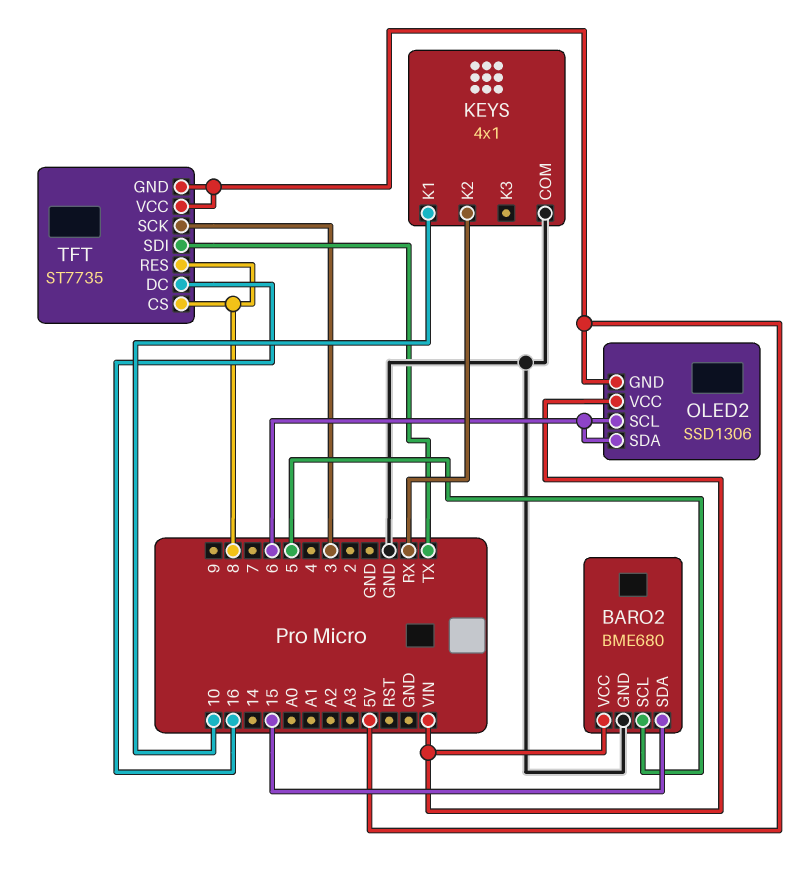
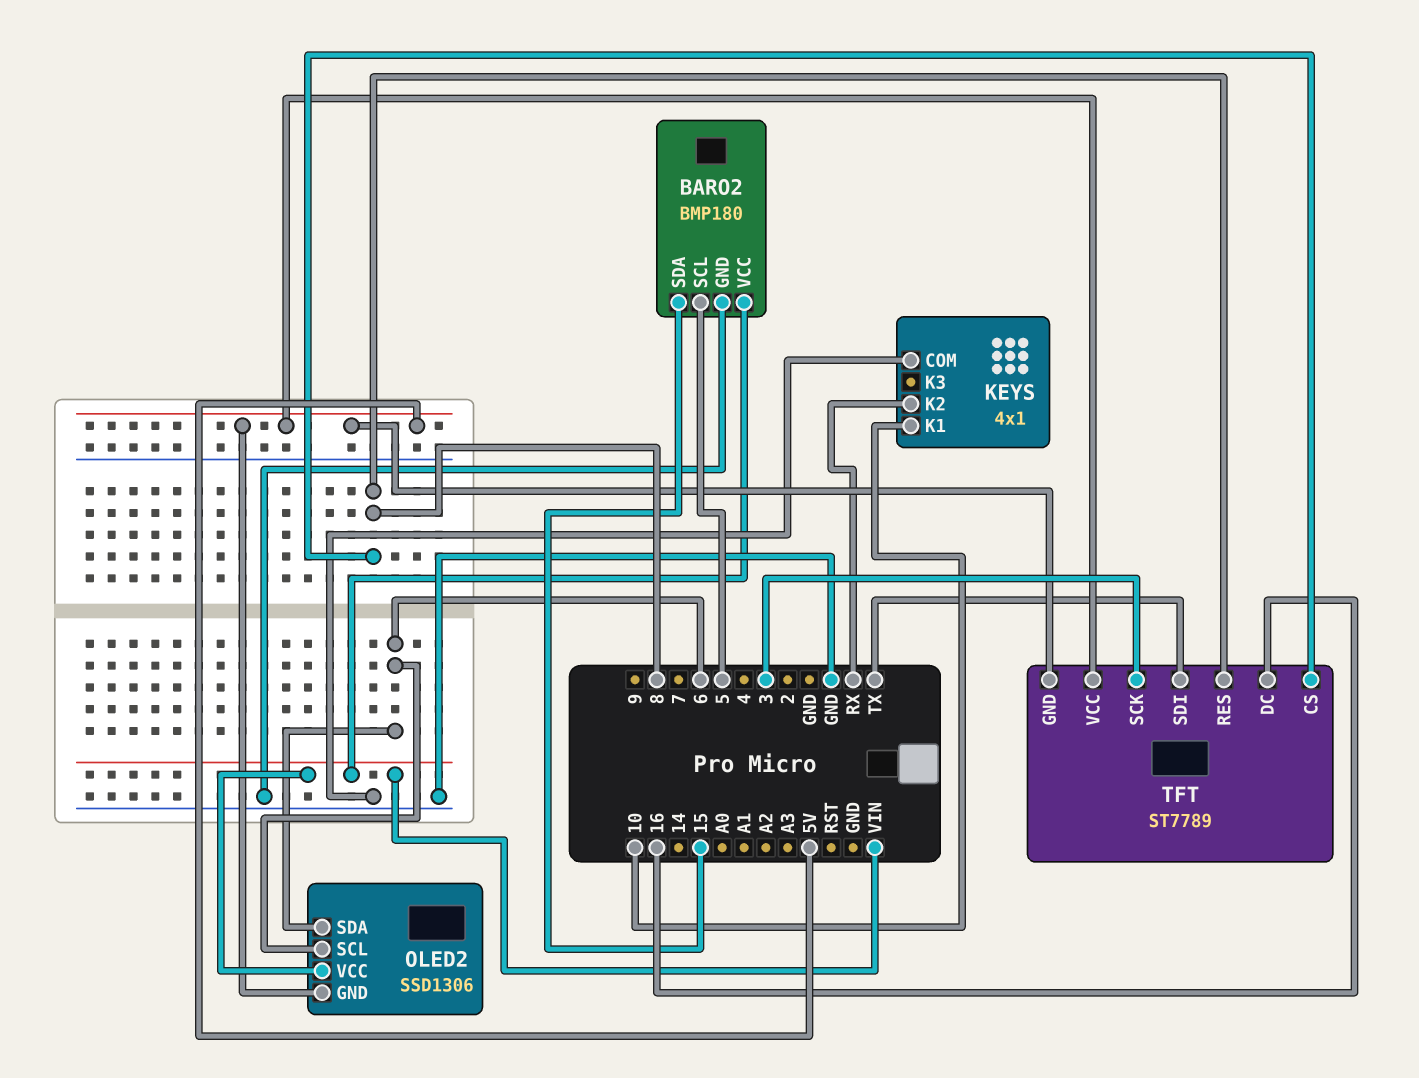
BARO2: BME680 -> BMP180
TFT: ST7735 -> ST7789

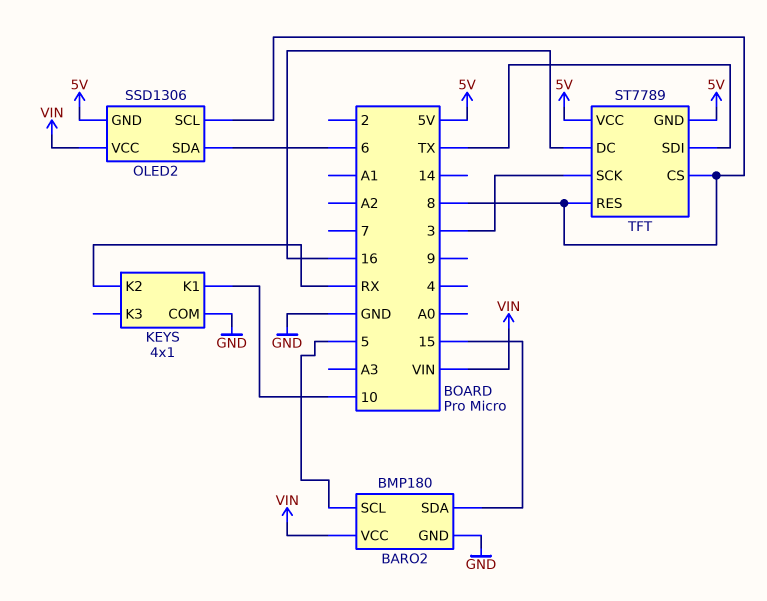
OLED2 pin SCL: 6 -> 8

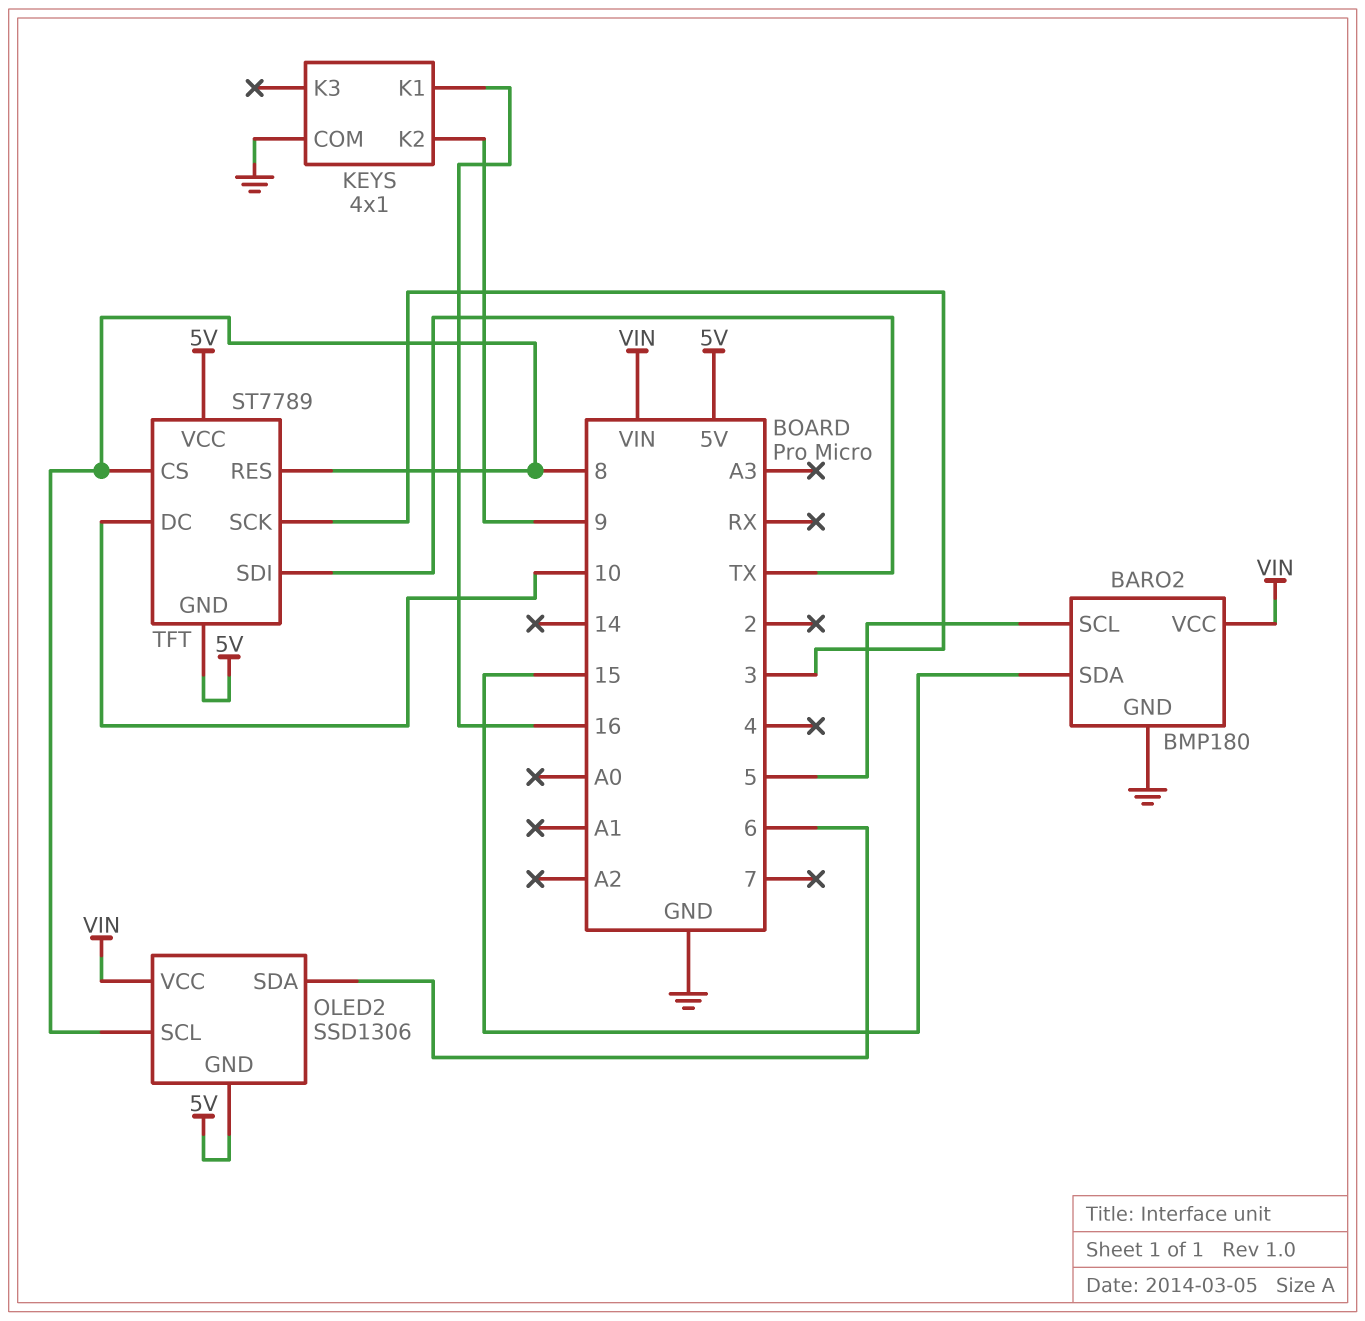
KEYS pin K1: 10 -> 16
KEYS pin K2: RX -> 9
TFT pin DC: 16 -> 10

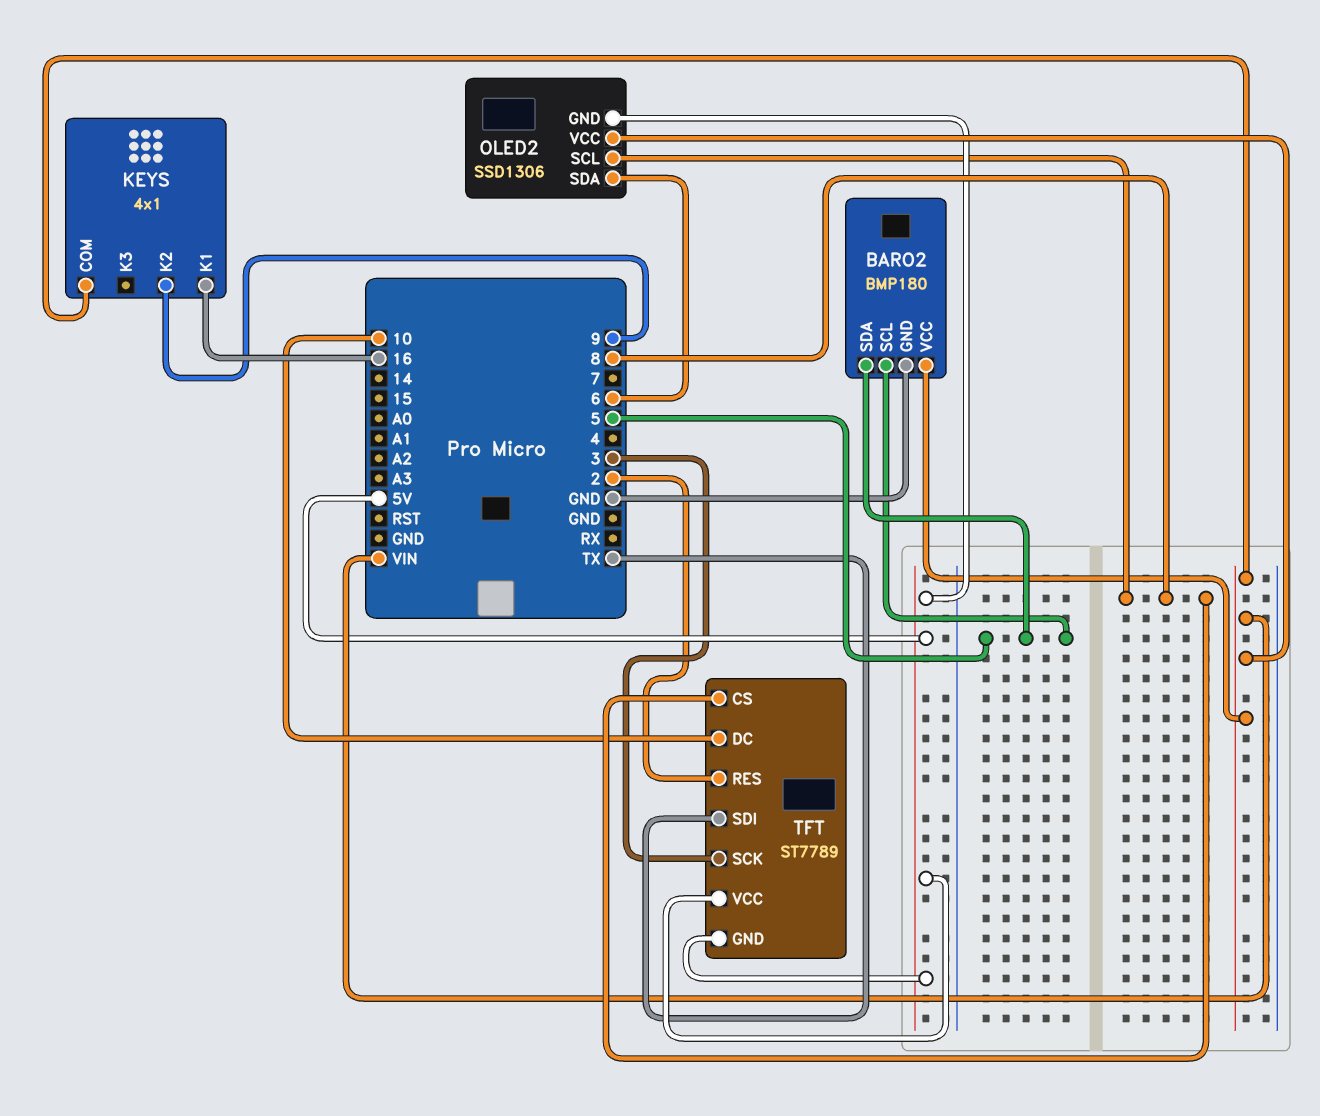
BARO2 pin SDA: 15 -> 5
KEYS pin COM: GND -> VIN
TFT pin RES: 8 -> 2

